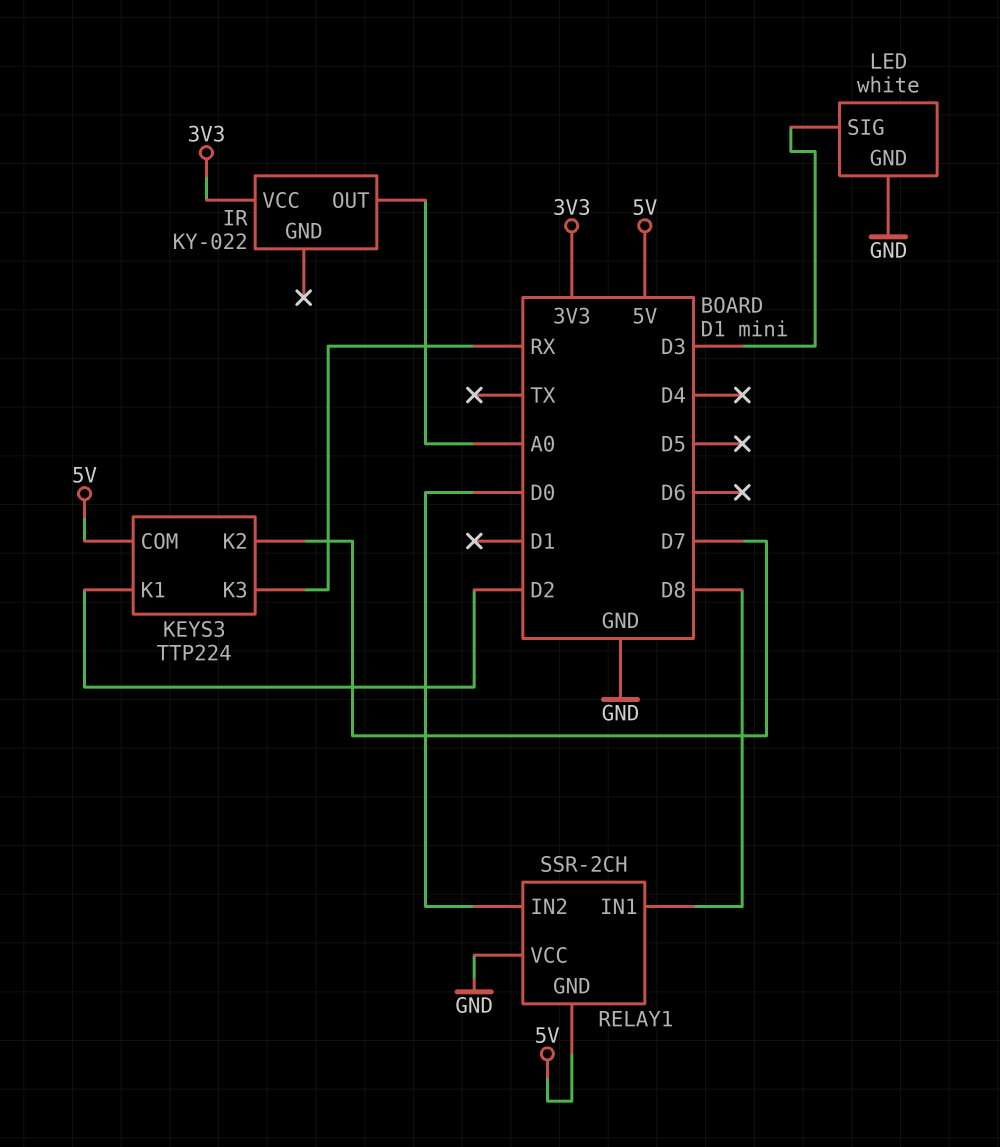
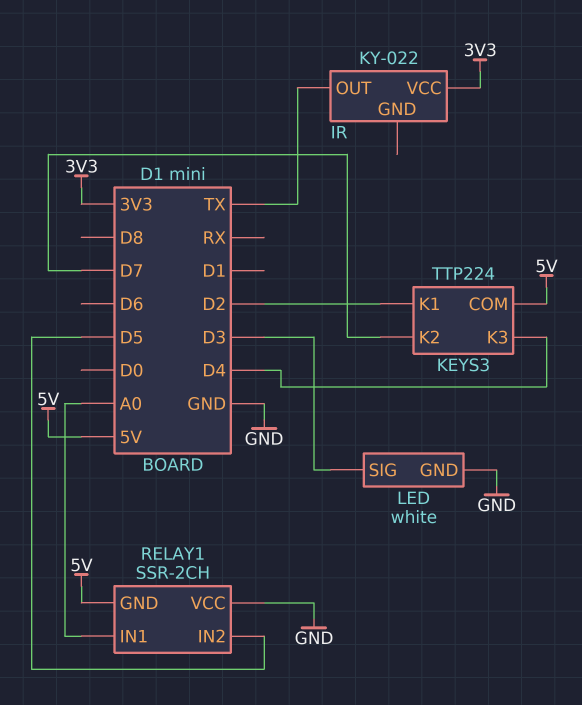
IR pin OUT: A0 -> TX
KEYS3 pin K3: RX -> D4
RELAY1 pin IN1: D8 -> A0
RELAY1 pin IN2: D0 -> D5

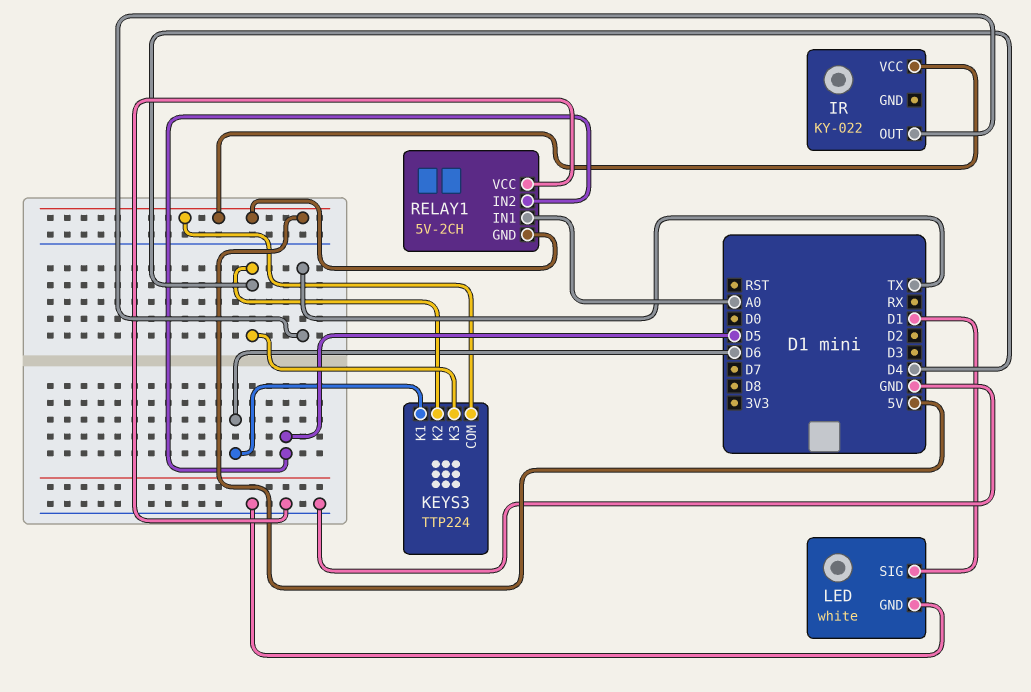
IR pin VCC: 3V3 -> 5V
KEYS3 pin K1: D2 -> D6
KEYS3 pin K2: D7 -> D4
LED pin SIG: D3 -> D1
RELAY1: SSR-2CH -> 5V-2CH

